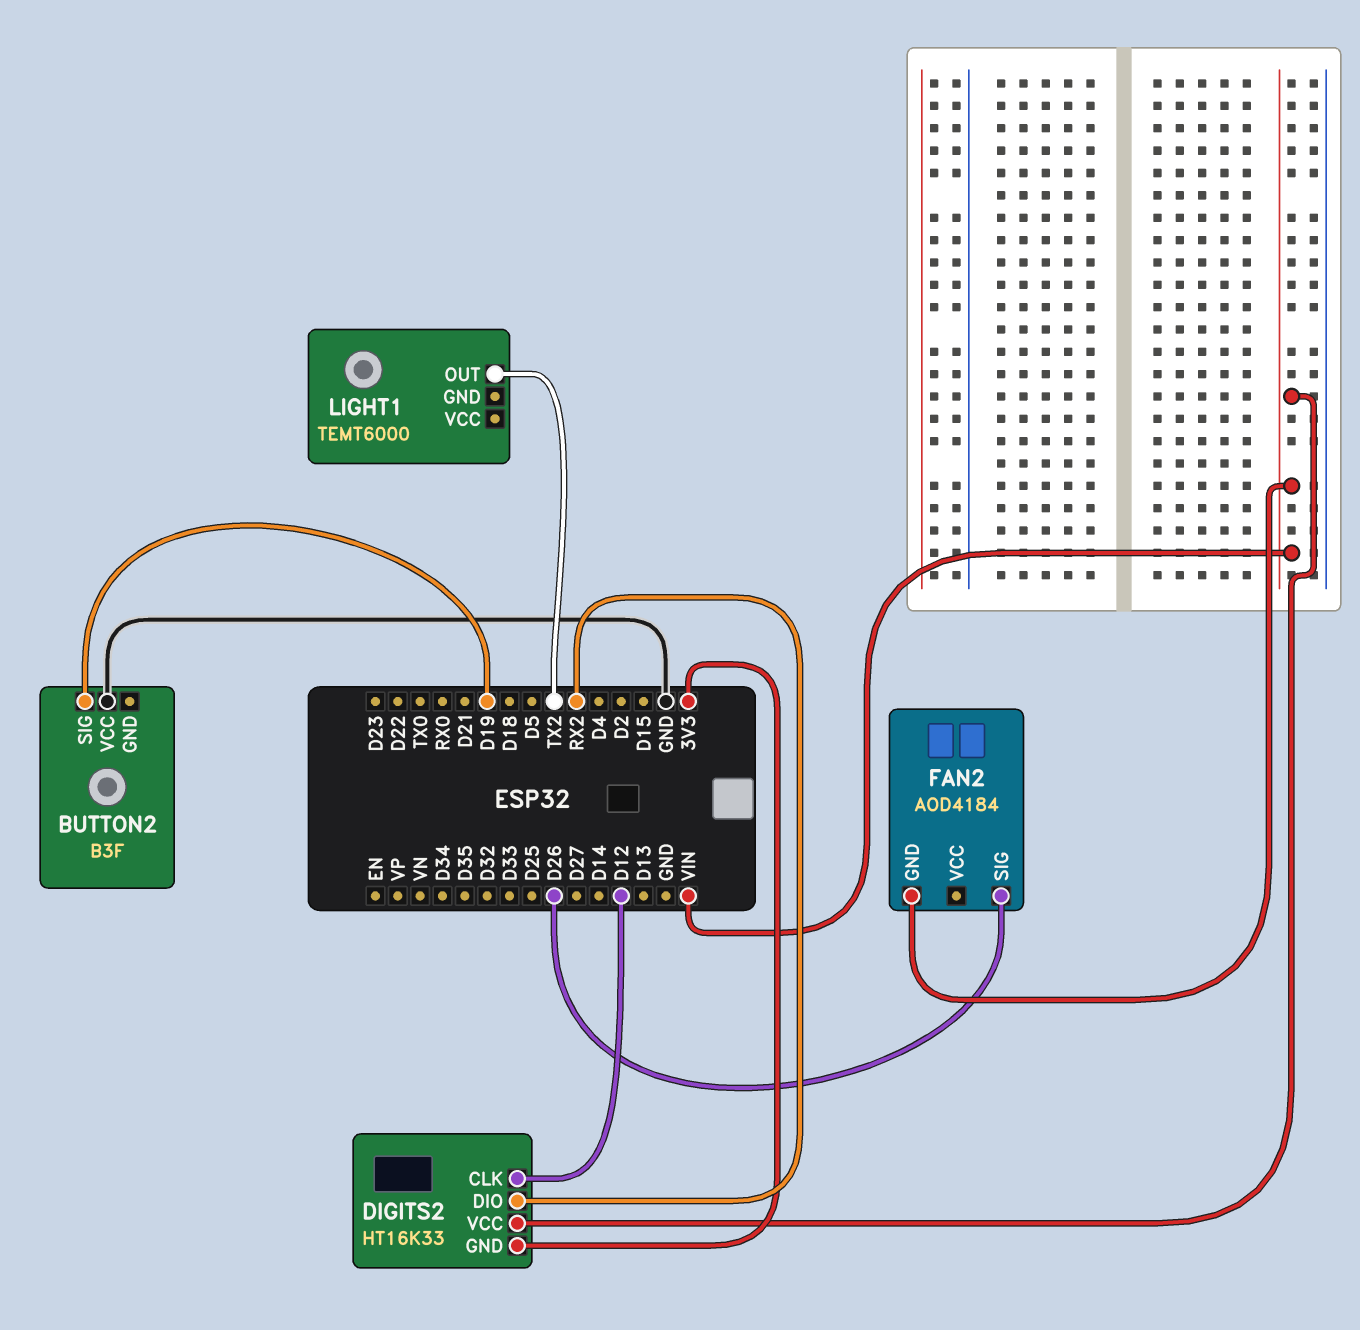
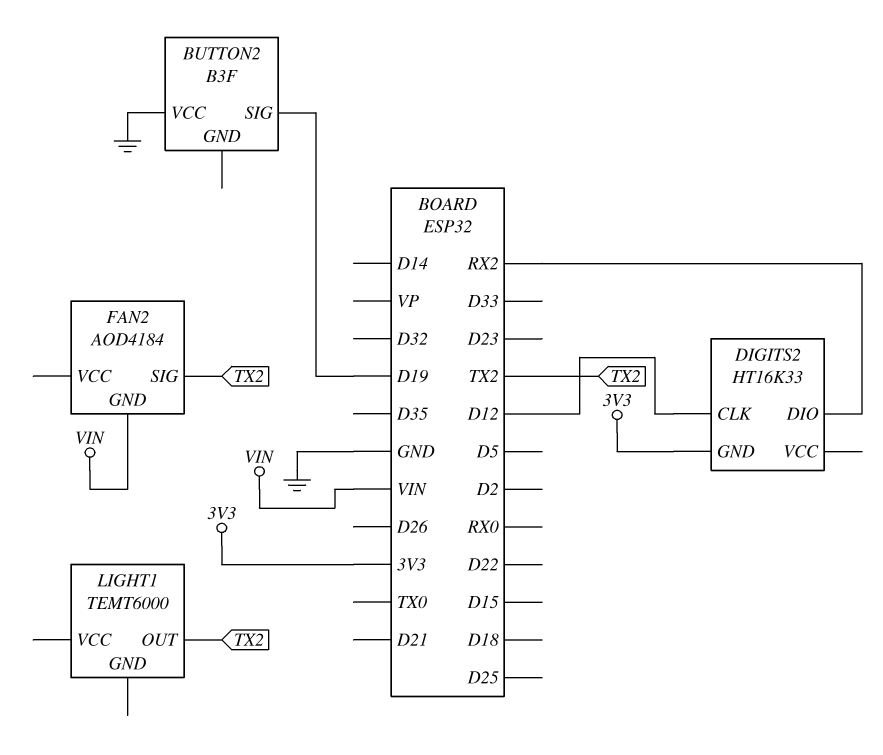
DIGITS2 pin VCC: VIN -> none
FAN2 pin SIG: D26 -> TX2

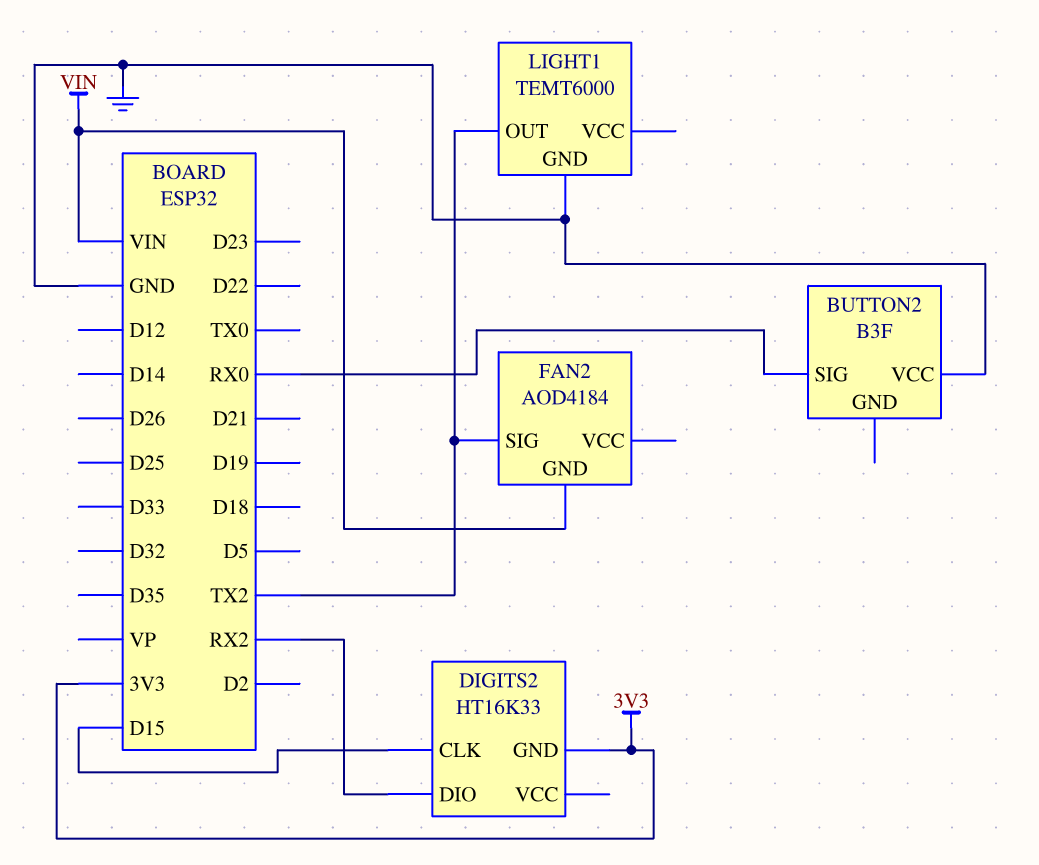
BUTTON2 pin SIG: D19 -> RX0
DIGITS2 pin CLK: D12 -> D15
LIGHT1 pin GND: none -> GND

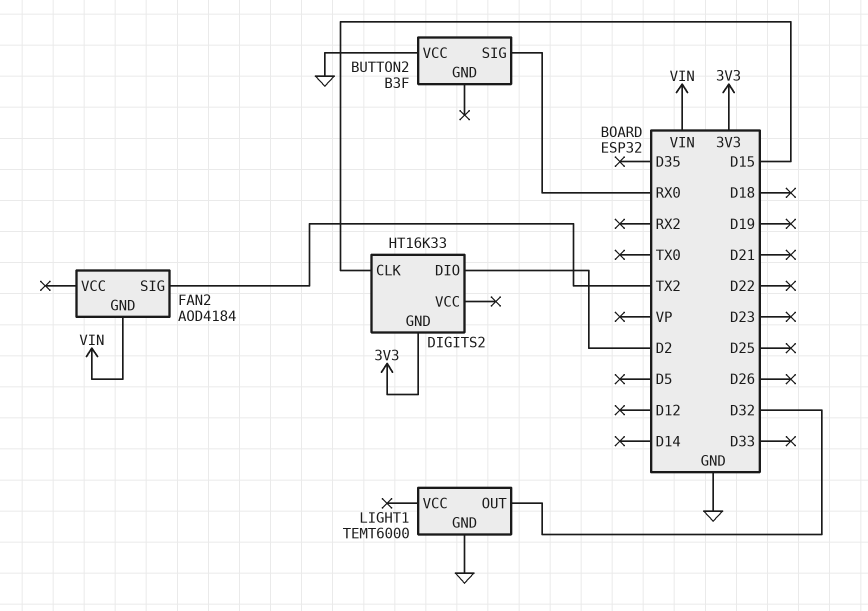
DIGITS2 pin DIO: RX2 -> D2
LIGHT1 pin OUT: TX2 -> D32

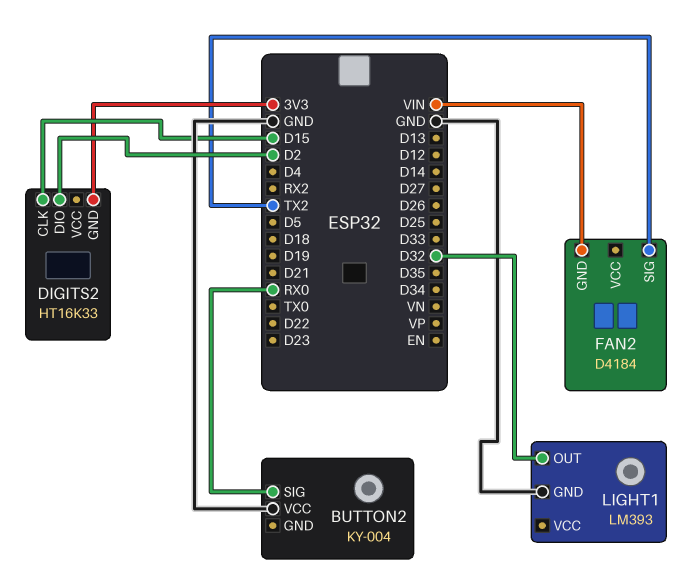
BUTTON2: B3F -> KY-004
FAN2: AOD4184 -> D4184
LIGHT1: TEMT6000 -> LM393

